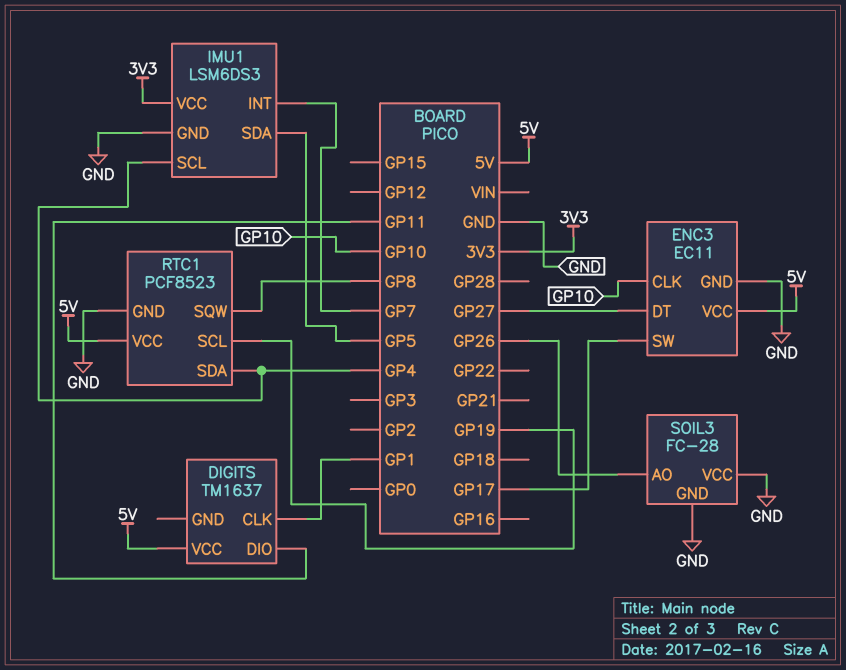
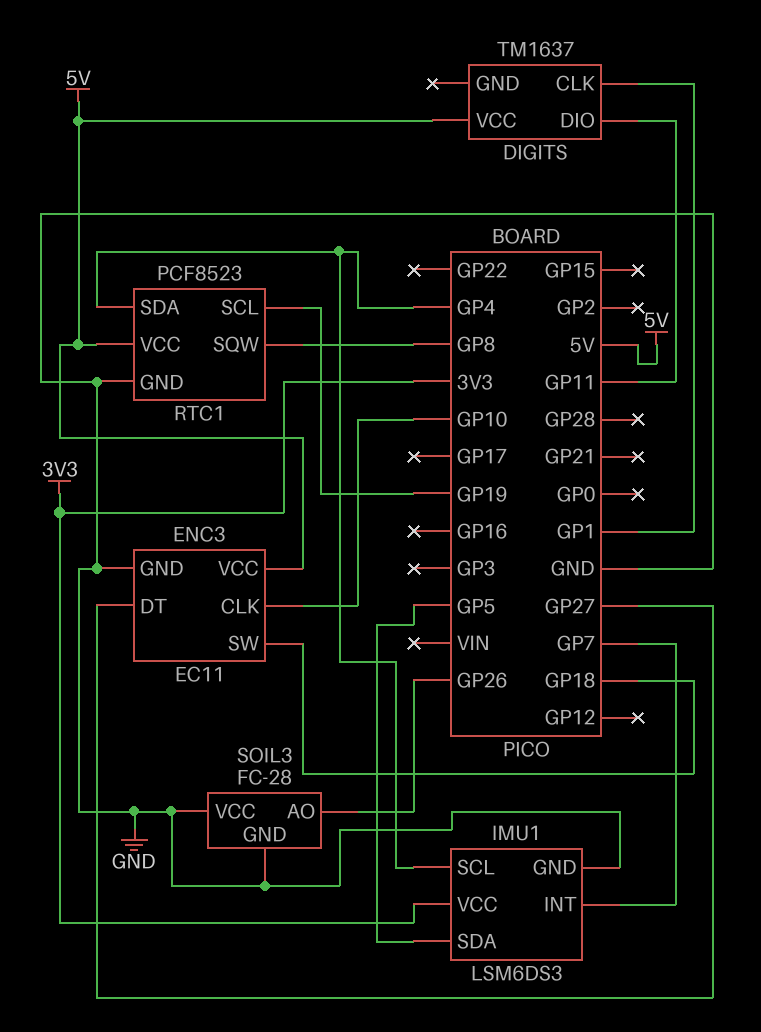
ENC3 pin SW: GP17 -> GP18

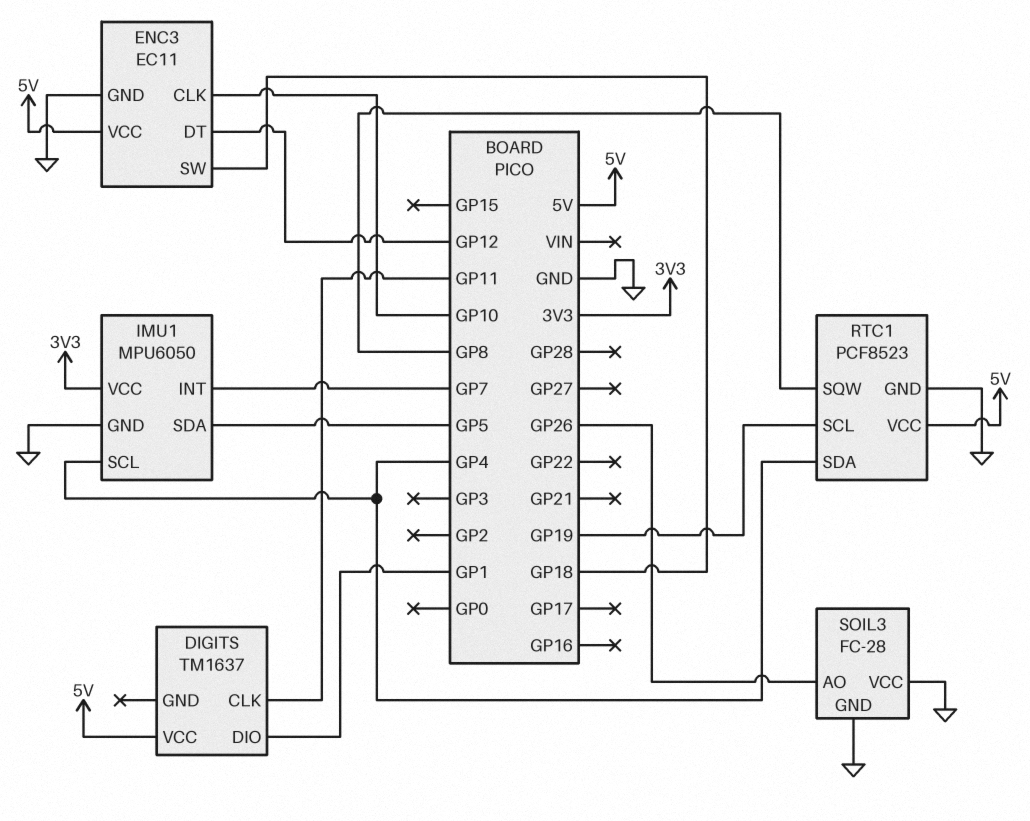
DIGITS pin CLK: GP1 -> GP11
DIGITS pin DIO: GP11 -> GP1
ENC3 pin DT: GP27 -> GP12
IMU1: LSM6DS3 -> MPU6050

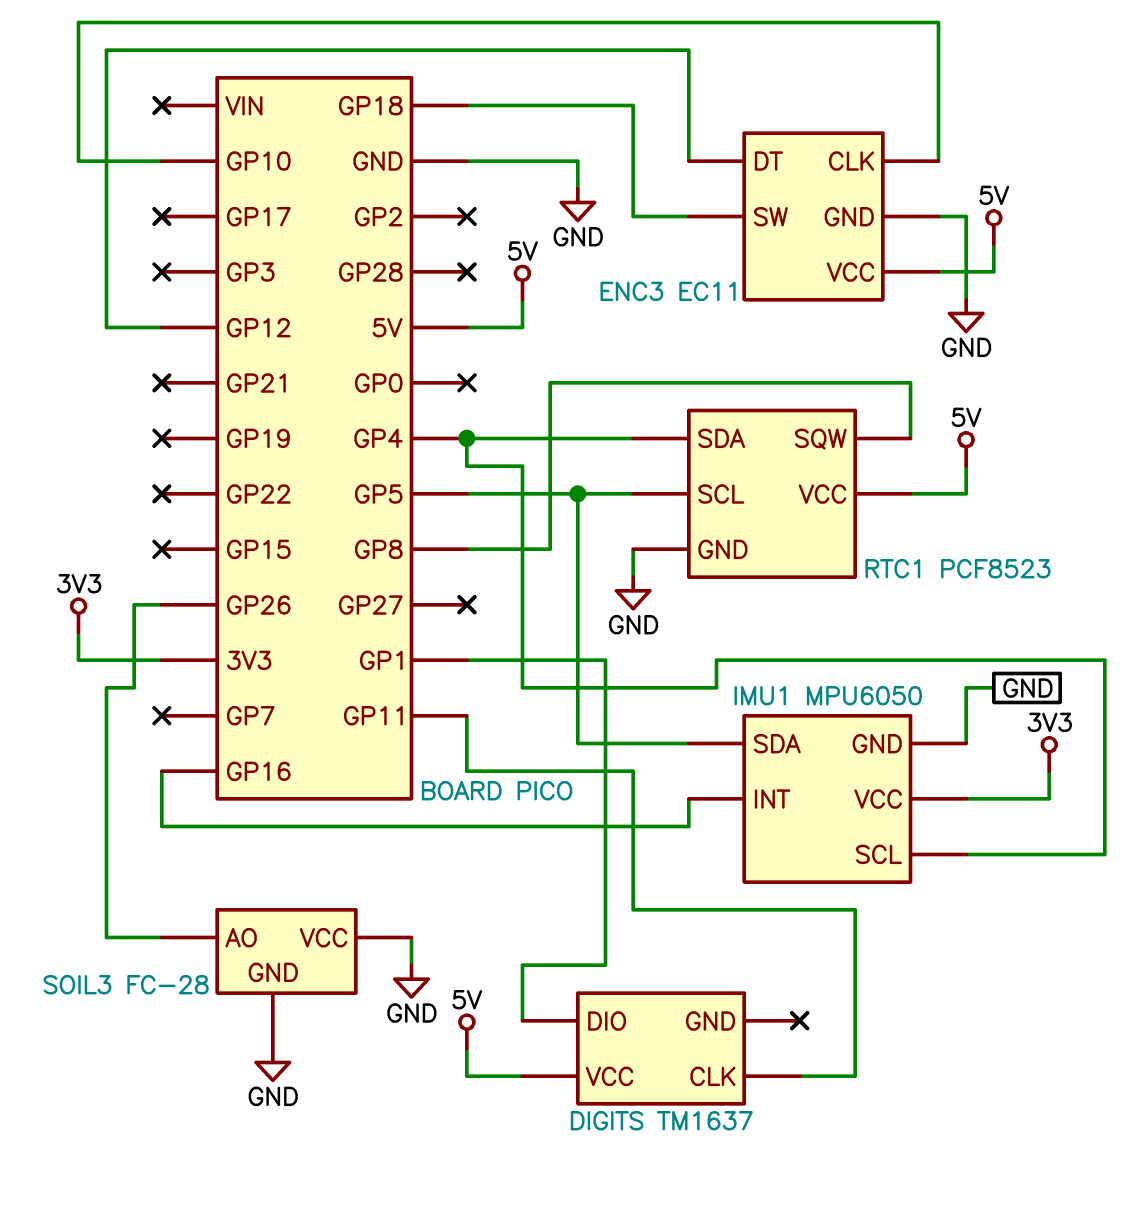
IMU1 pin INT: GP7 -> GP16
RTC1 pin SCL: GP19 -> GP5

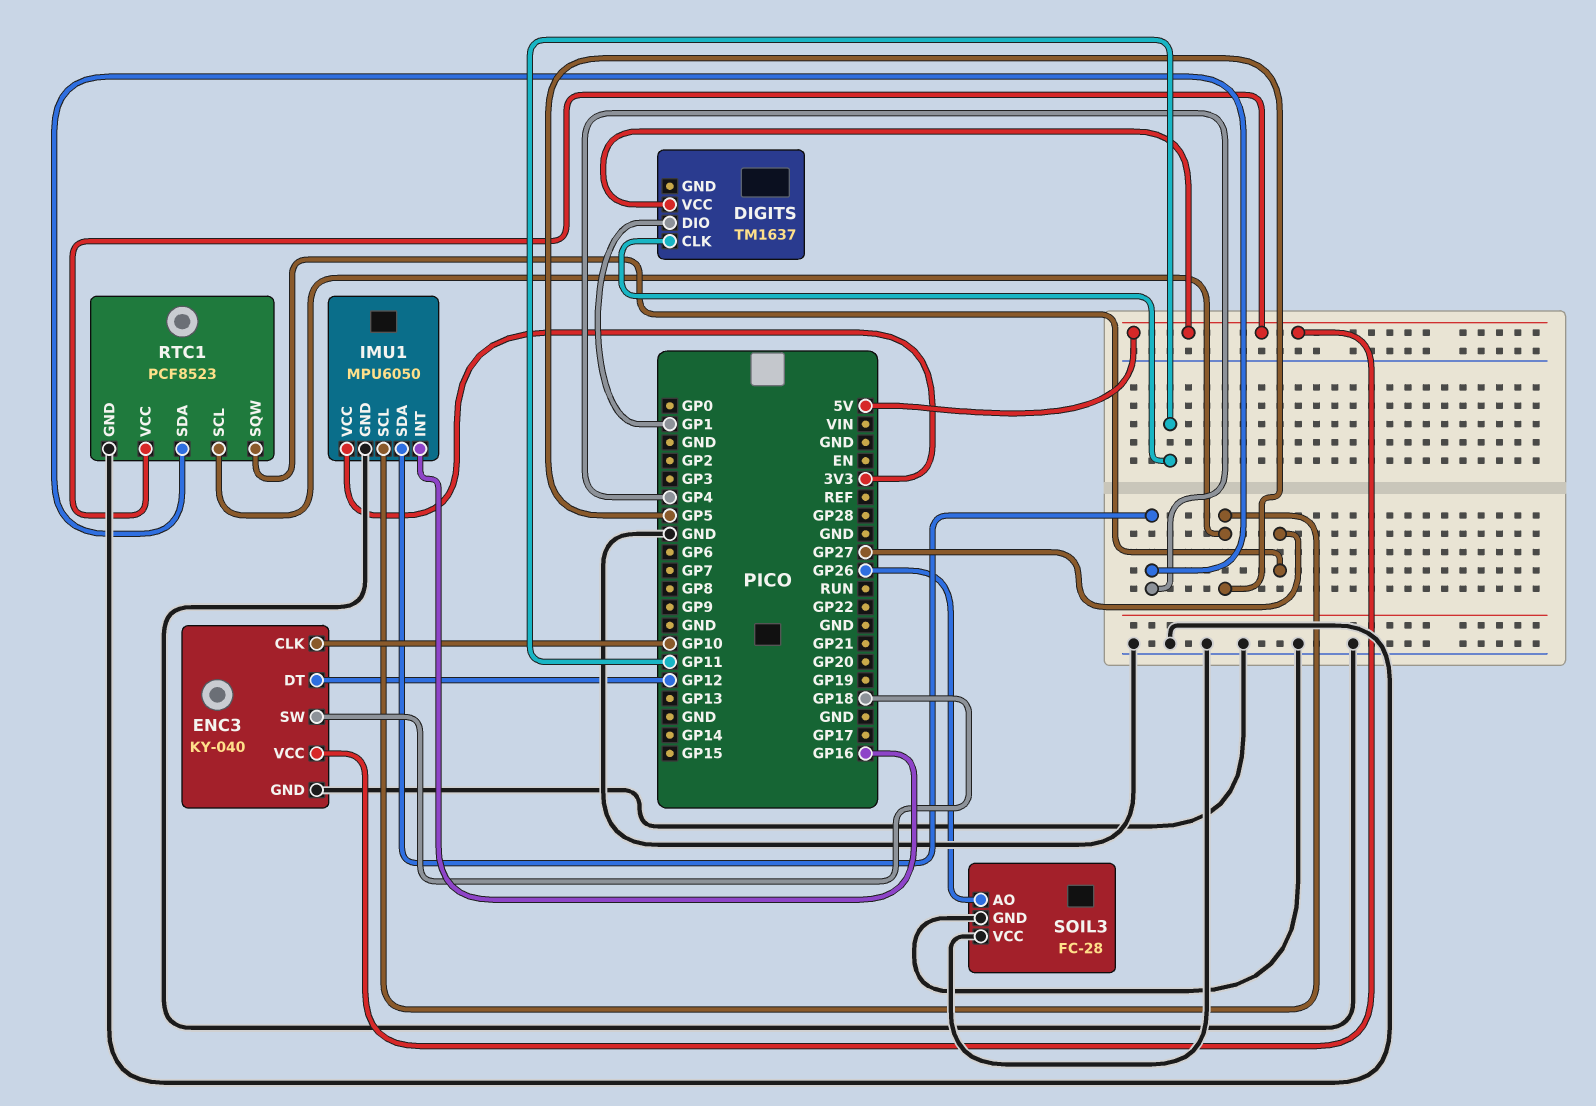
ENC3: EC11 -> KY-040
IMU1 pin SCL: GP4 -> GP5
IMU1 pin SDA: GP5 -> GP4
RTC1 pin SQW: GP8 -> GP27

